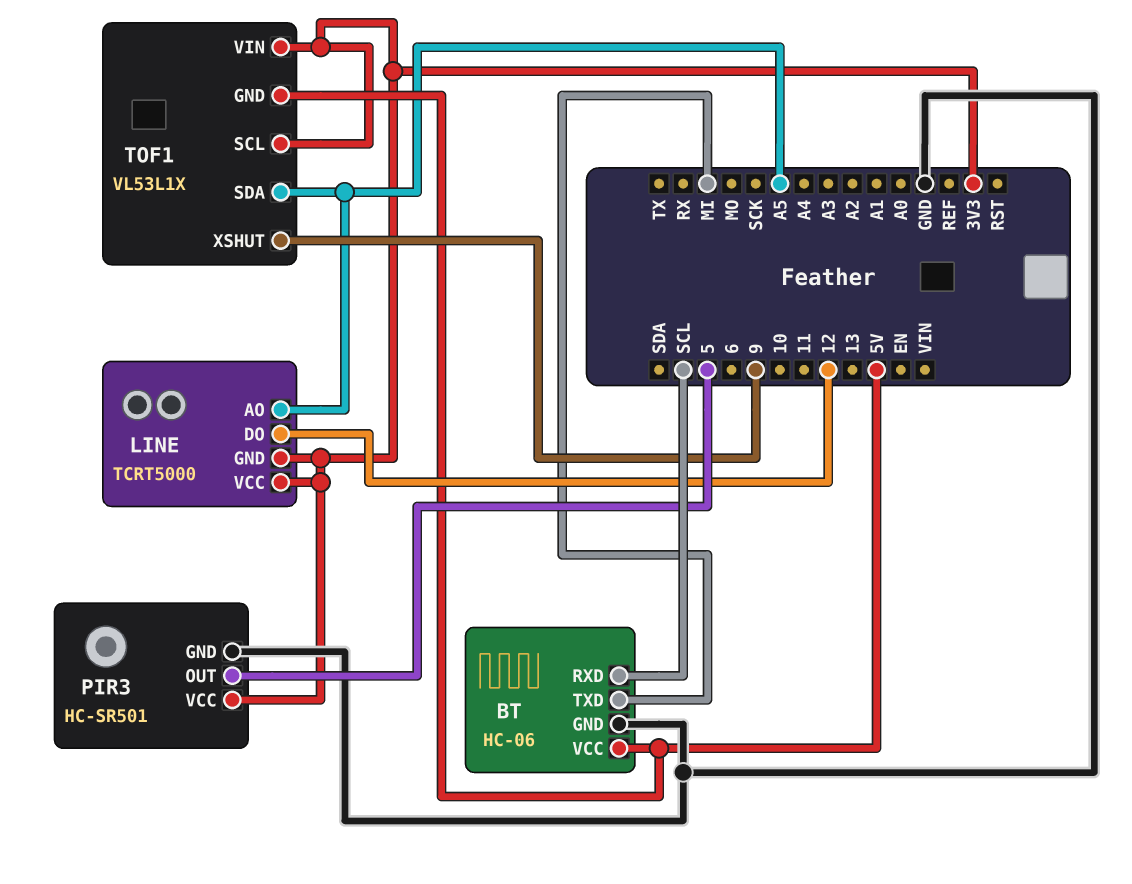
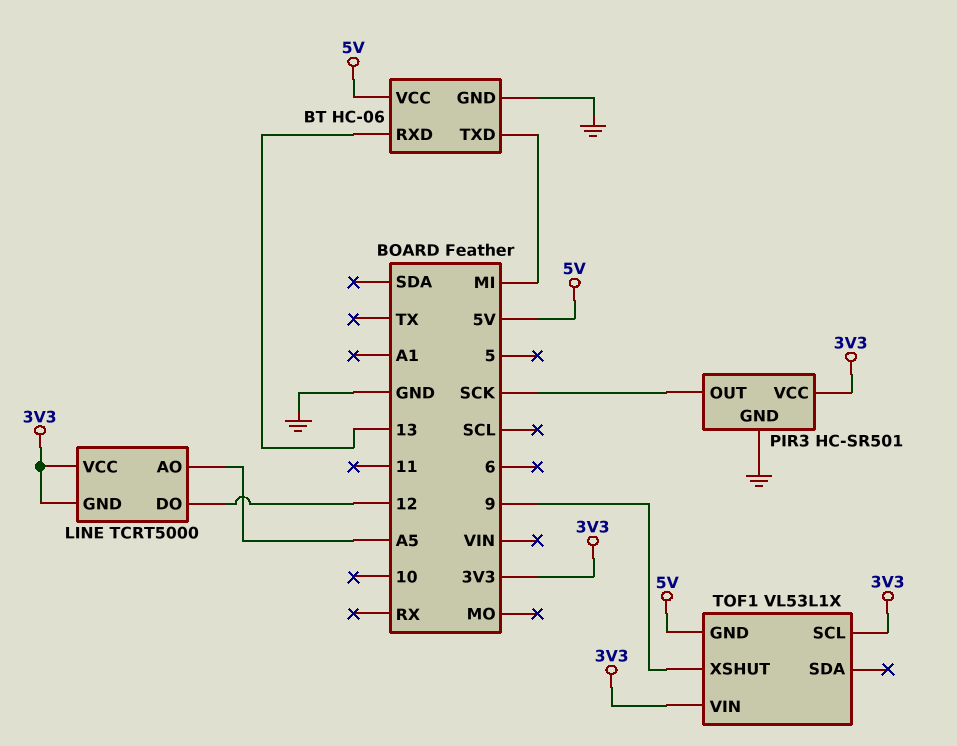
BT pin RXD: SCL -> 13
PIR3 pin OUT: 5 -> SCK
TOF1 pin SDA: A5 -> none

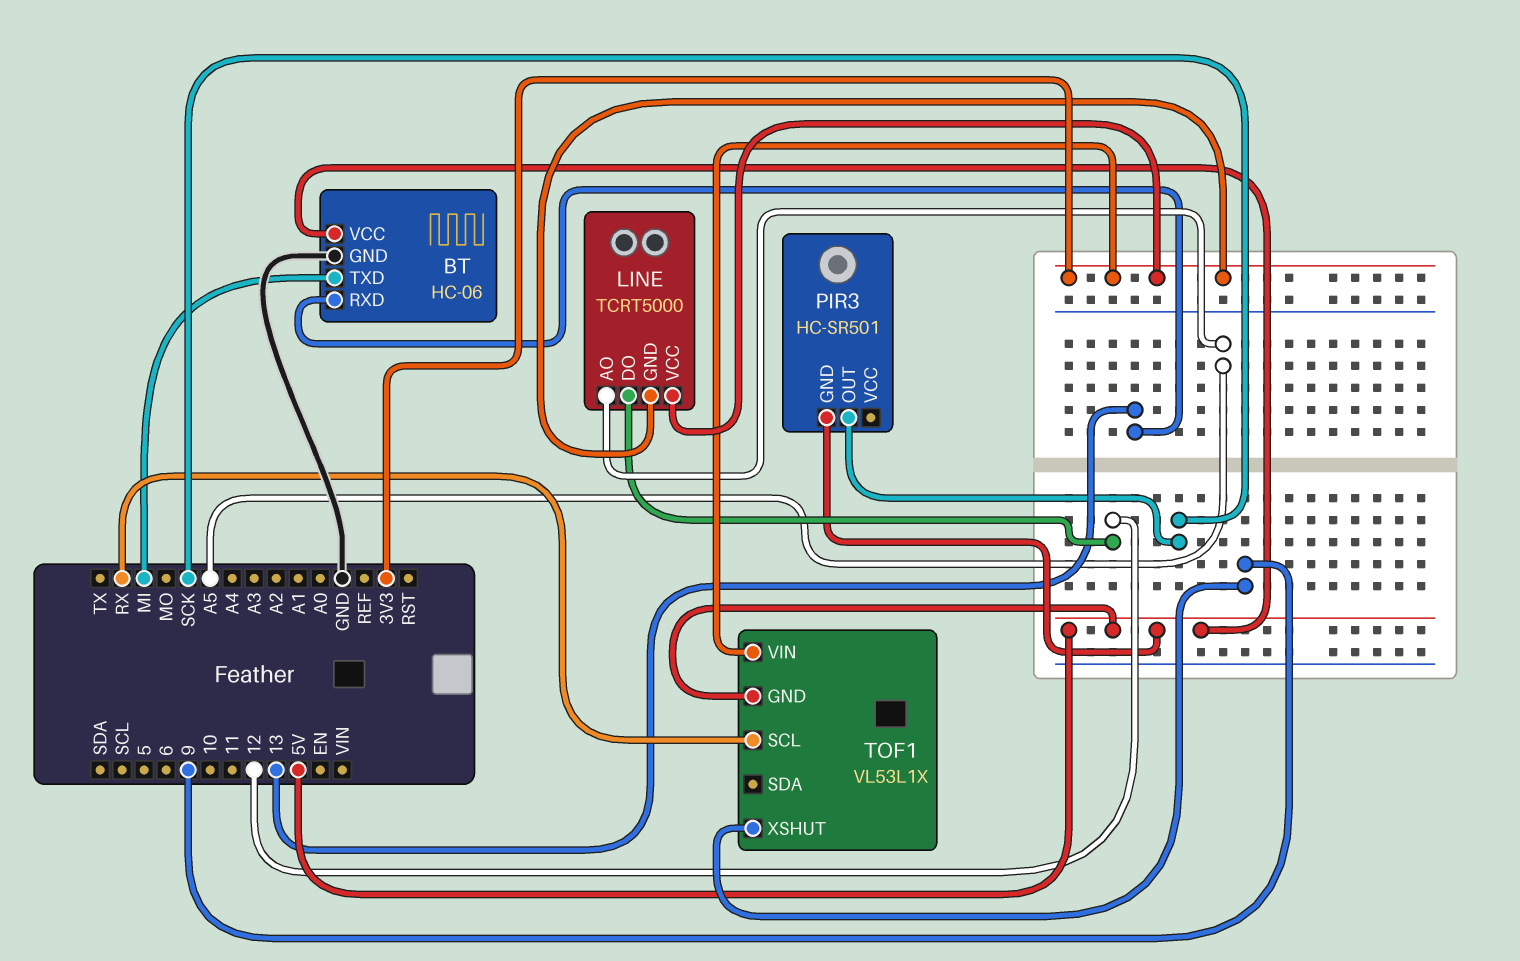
PIR3 pin GND: GND -> 5V
PIR3 pin VCC: 3V3 -> none
TOF1 pin SCL: 3V3 -> RX

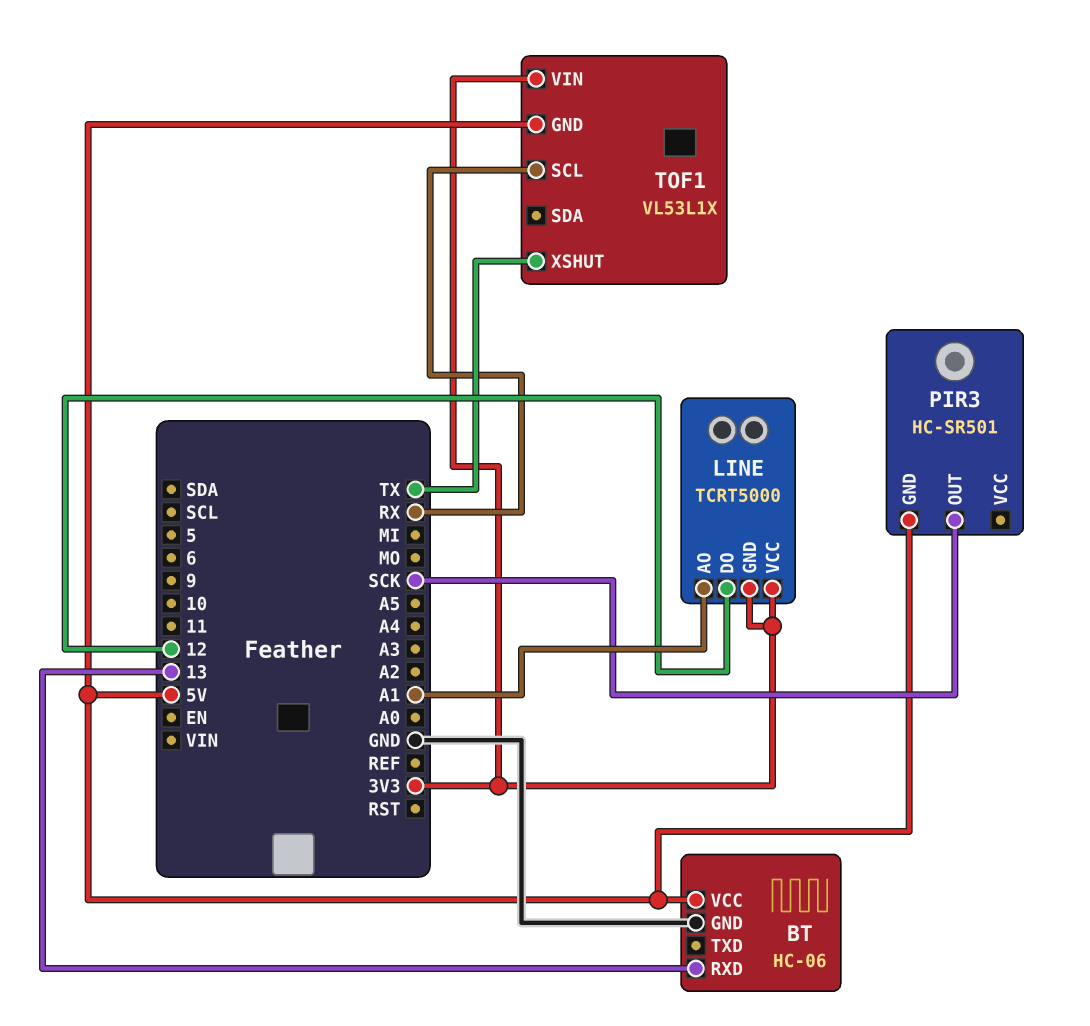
BT pin TXD: MI -> none
LINE pin AO: A5 -> A1
TOF1 pin XSHUT: 9 -> TX

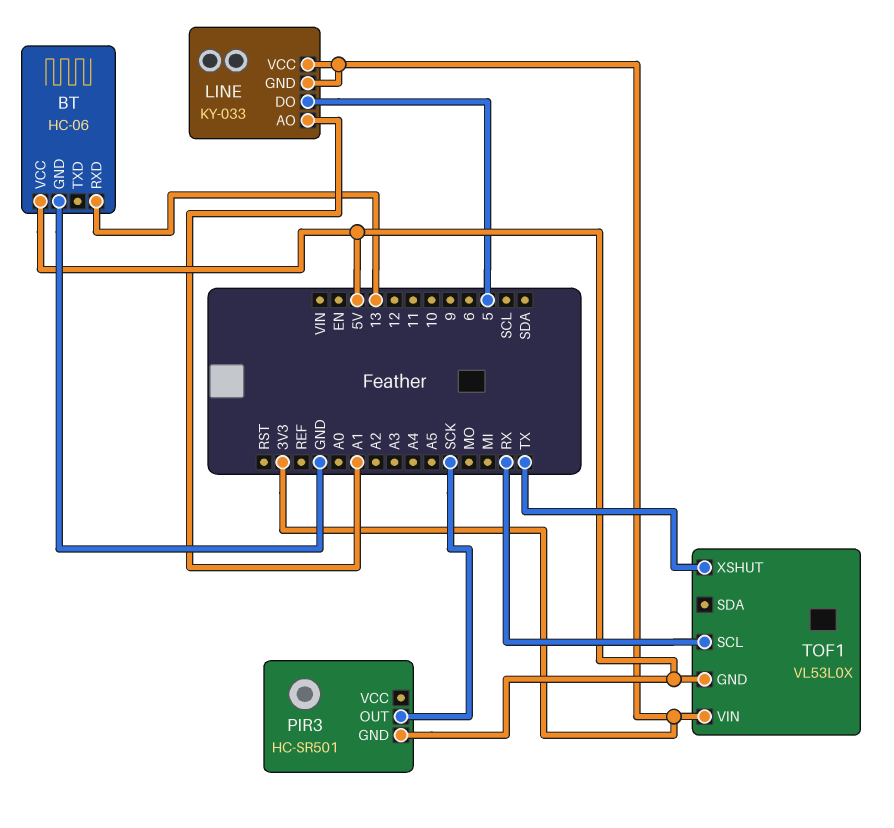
LINE: TCRT5000 -> KY-033
LINE pin DO: 12 -> 5
TOF1: VL53L1X -> VL53L0X

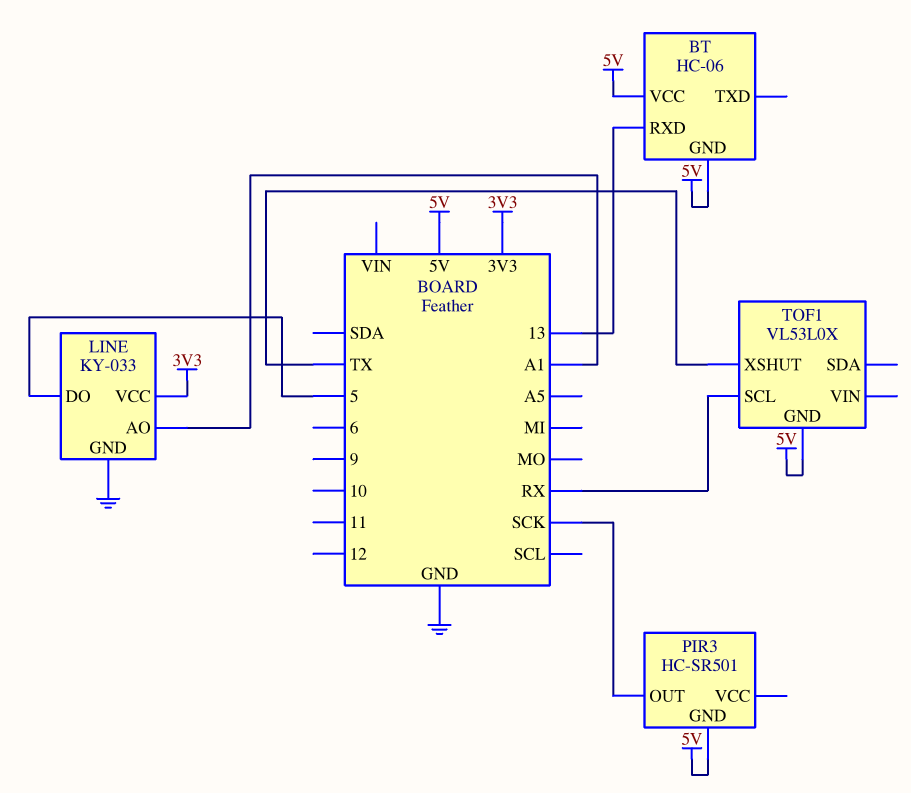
BT pin GND: GND -> 5V
LINE pin GND: 3V3 -> GND
TOF1 pin VIN: 3V3 -> none

